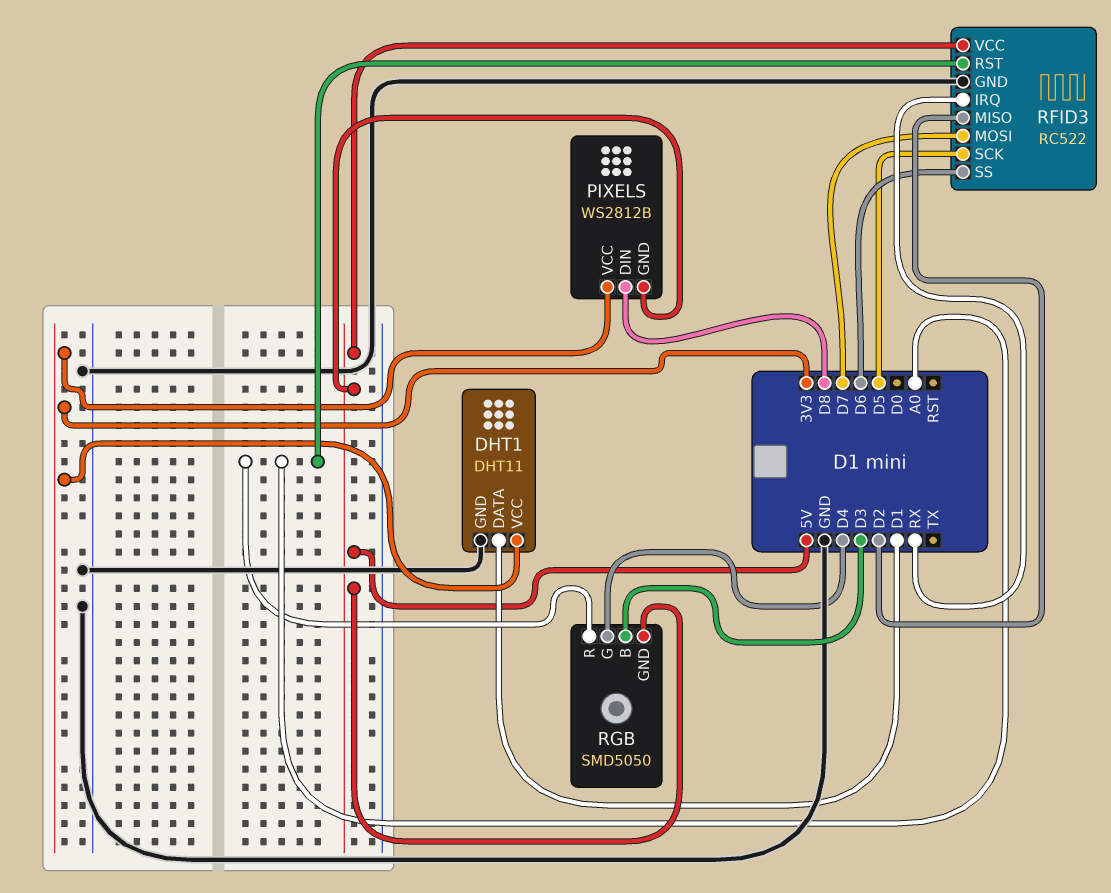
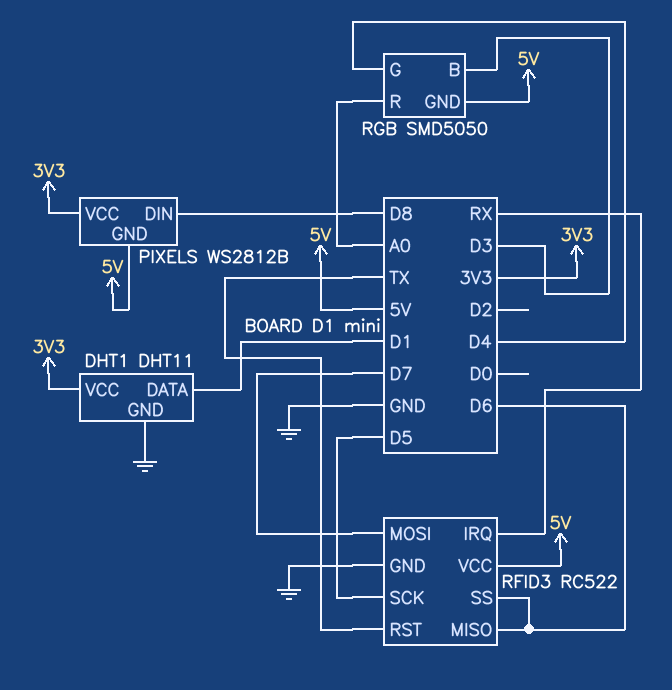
RFID3 pin MISO: D2 -> D6
RFID3 pin RST: A0 -> TX

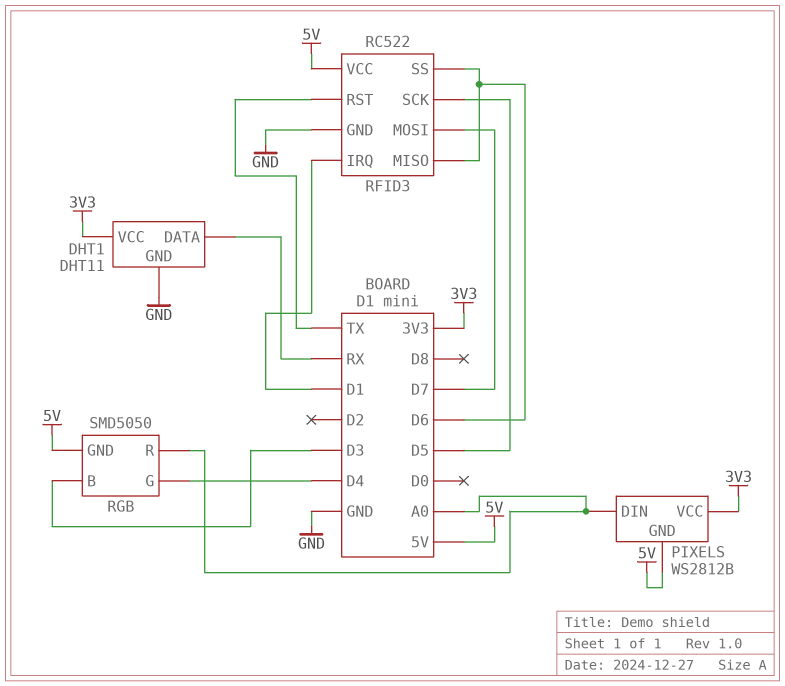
DHT1 pin DATA: D1 -> RX
PIXELS pin DIN: D8 -> A0
RFID3 pin IRQ: RX -> D1

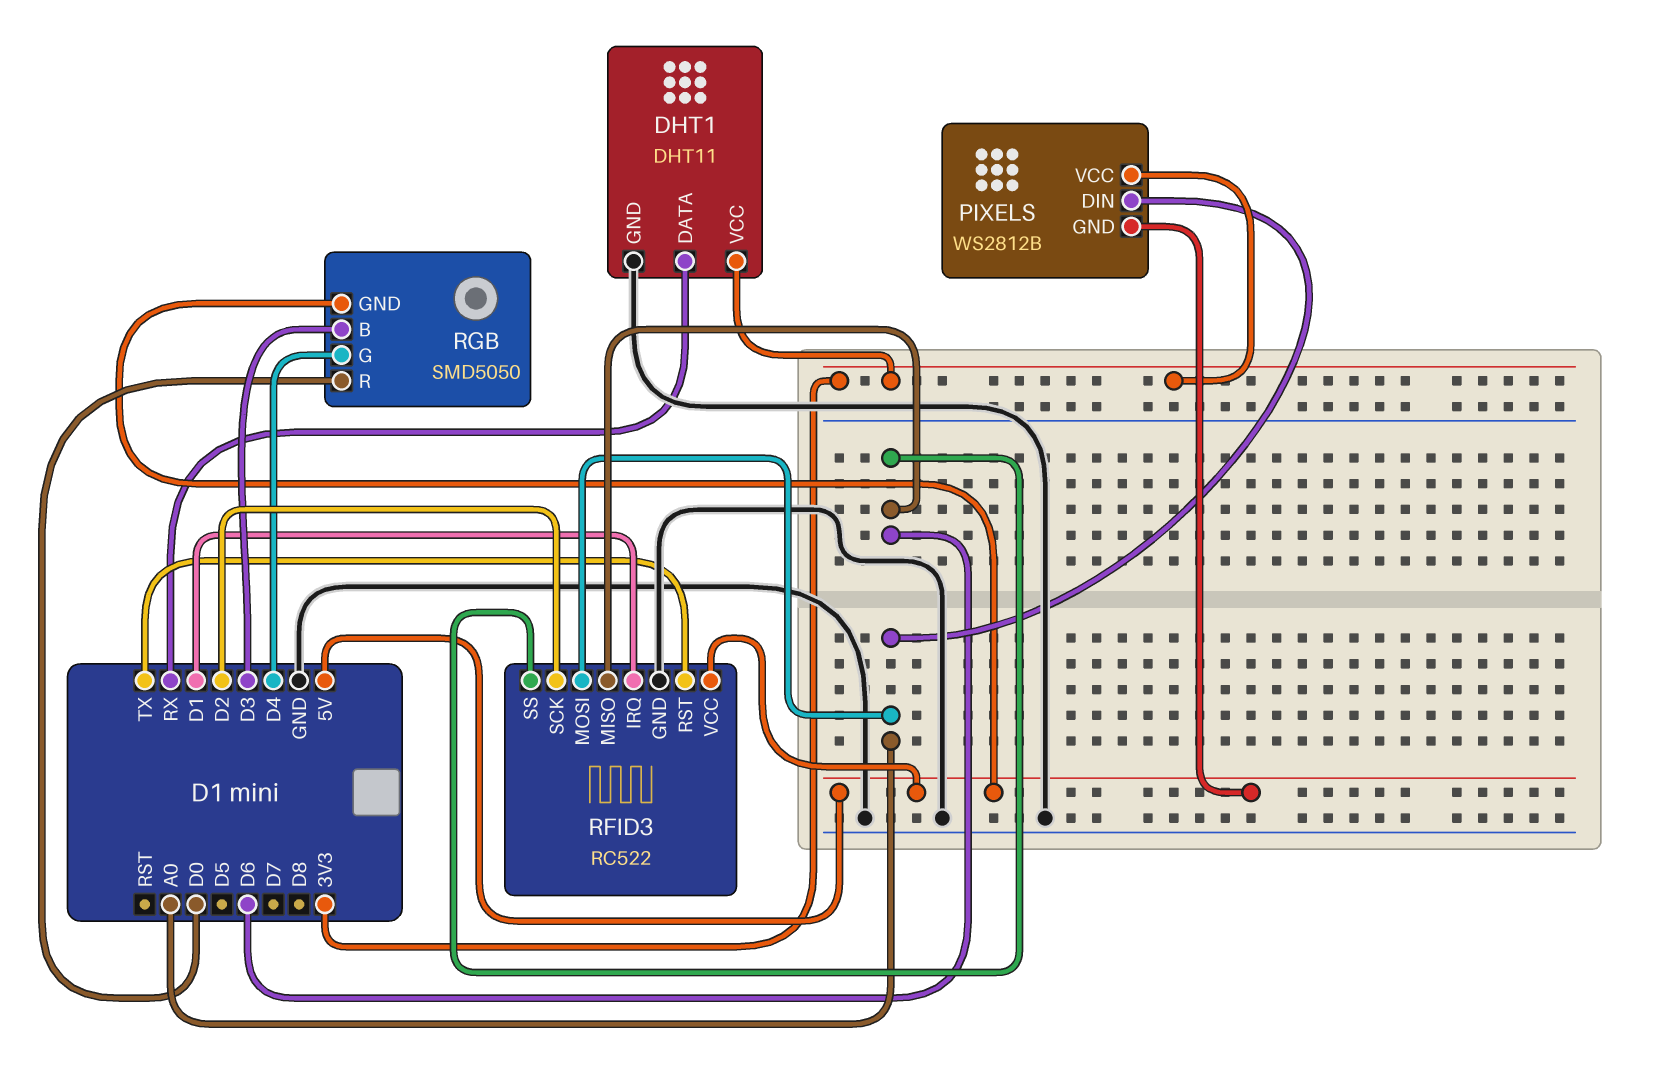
RFID3 pin MOSI: D7 -> A0
RFID3 pin SCK: D5 -> D2
RGB pin R: A0 -> D0

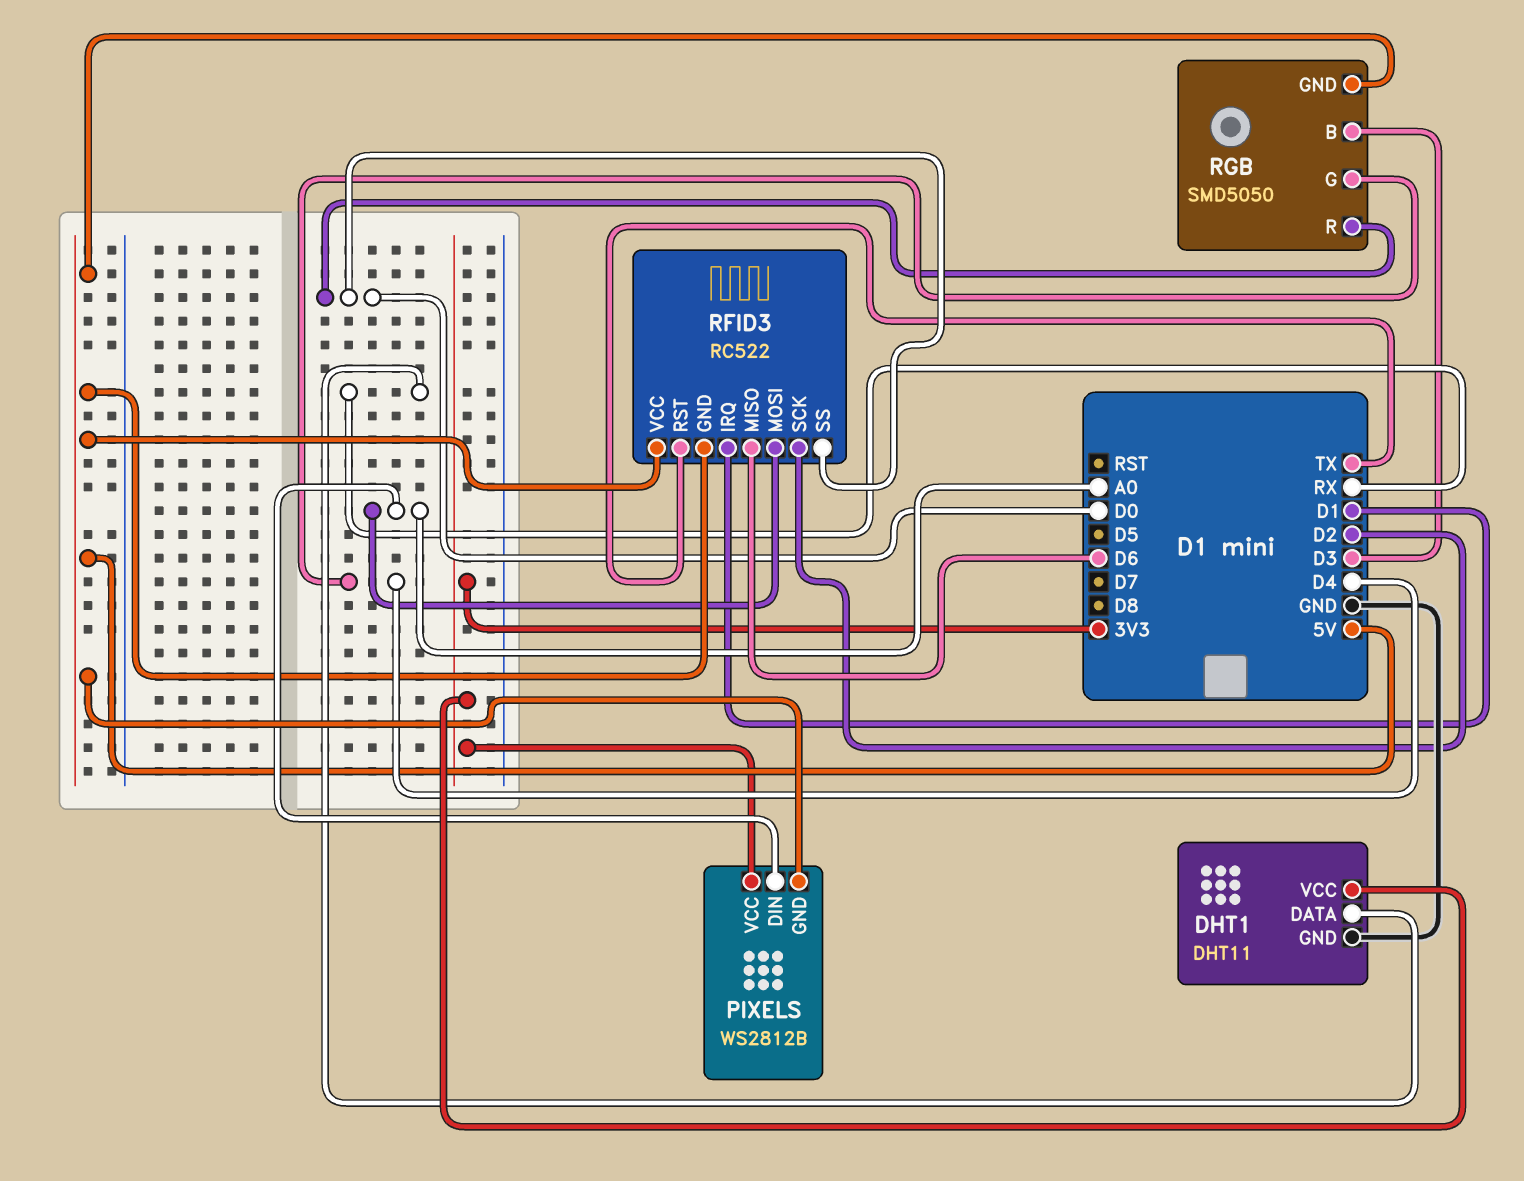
RFID3 pin GND: GND -> 5V
RFID3 pin SS: D6 -> D0

